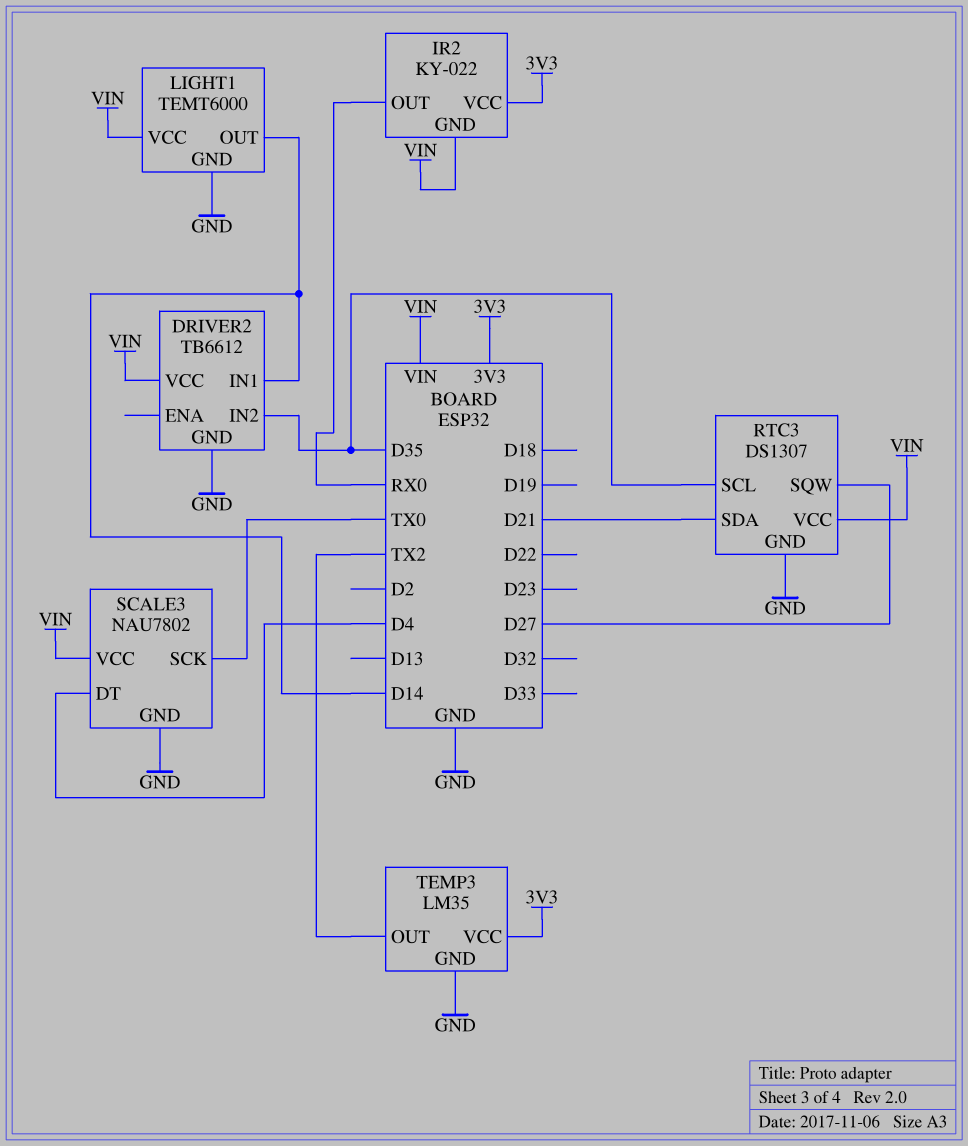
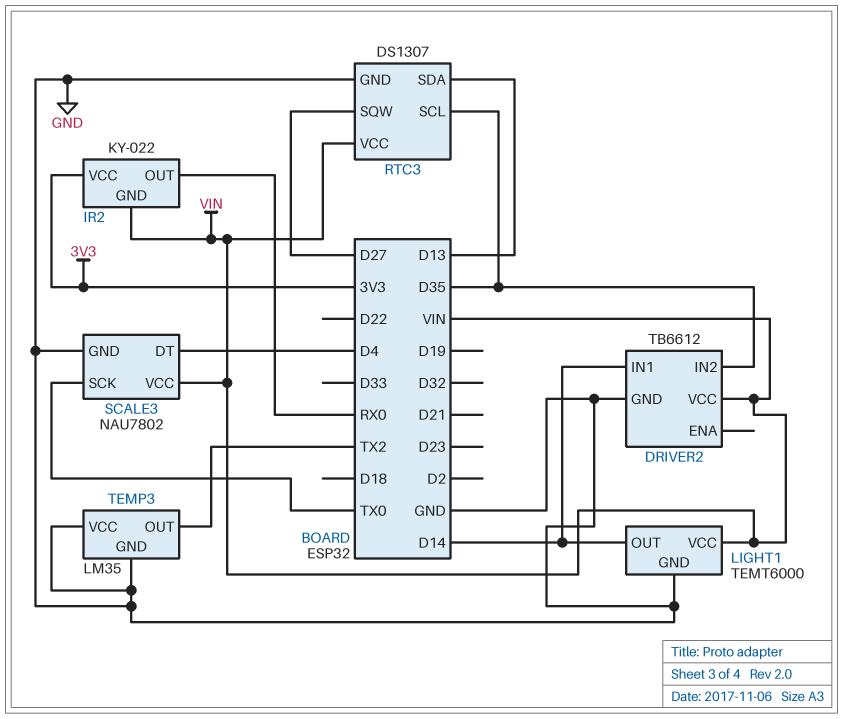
RTC3 pin SDA: D21 -> D13
TEMP3 pin VCC: 3V3 -> GND

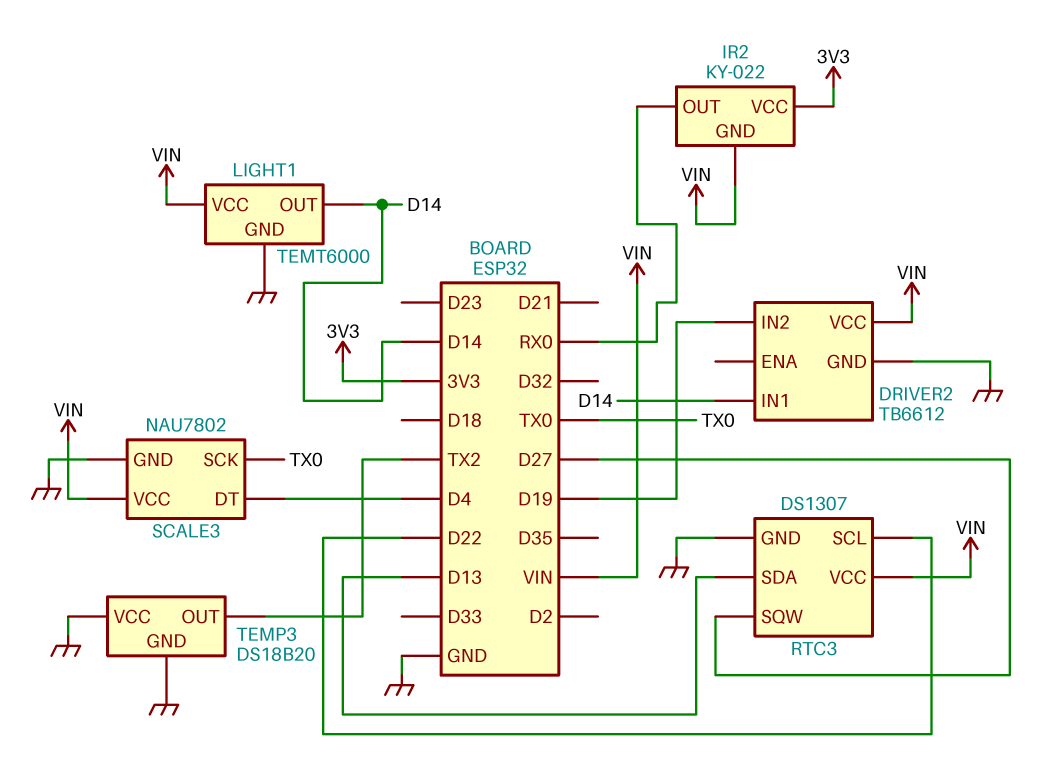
DRIVER2 pin IN2: D35 -> D19
RTC3 pin SCL: D35 -> D22
TEMP3: LM35 -> DS18B20

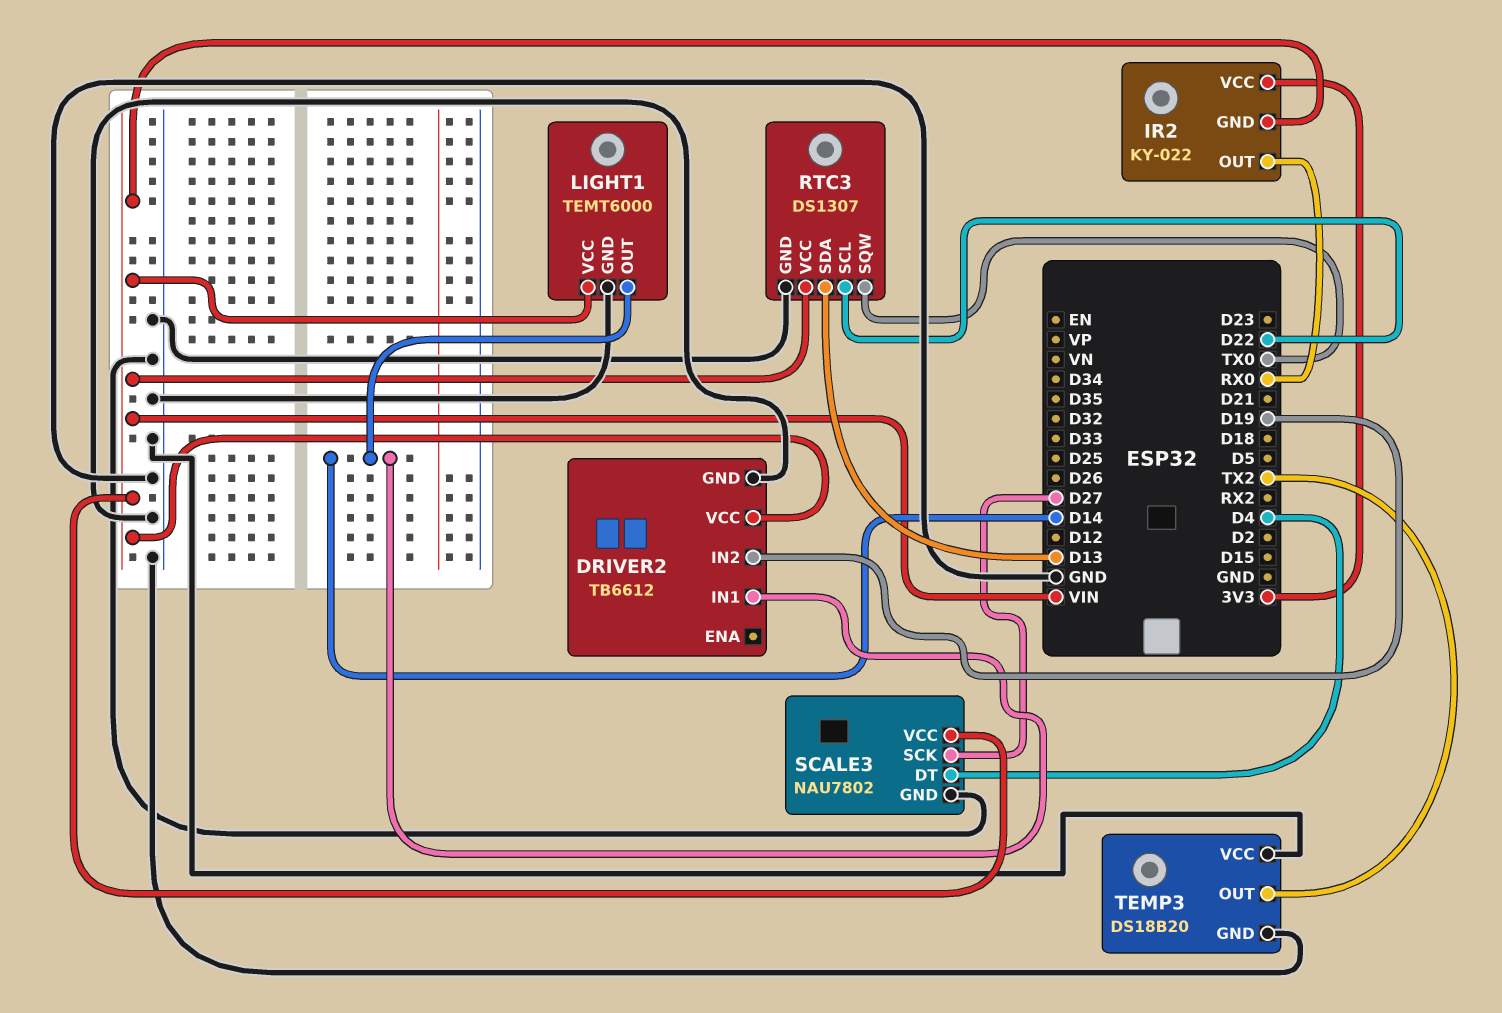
RTC3 pin SQW: D27 -> TX0
SCALE3 pin SCK: TX0 -> D27

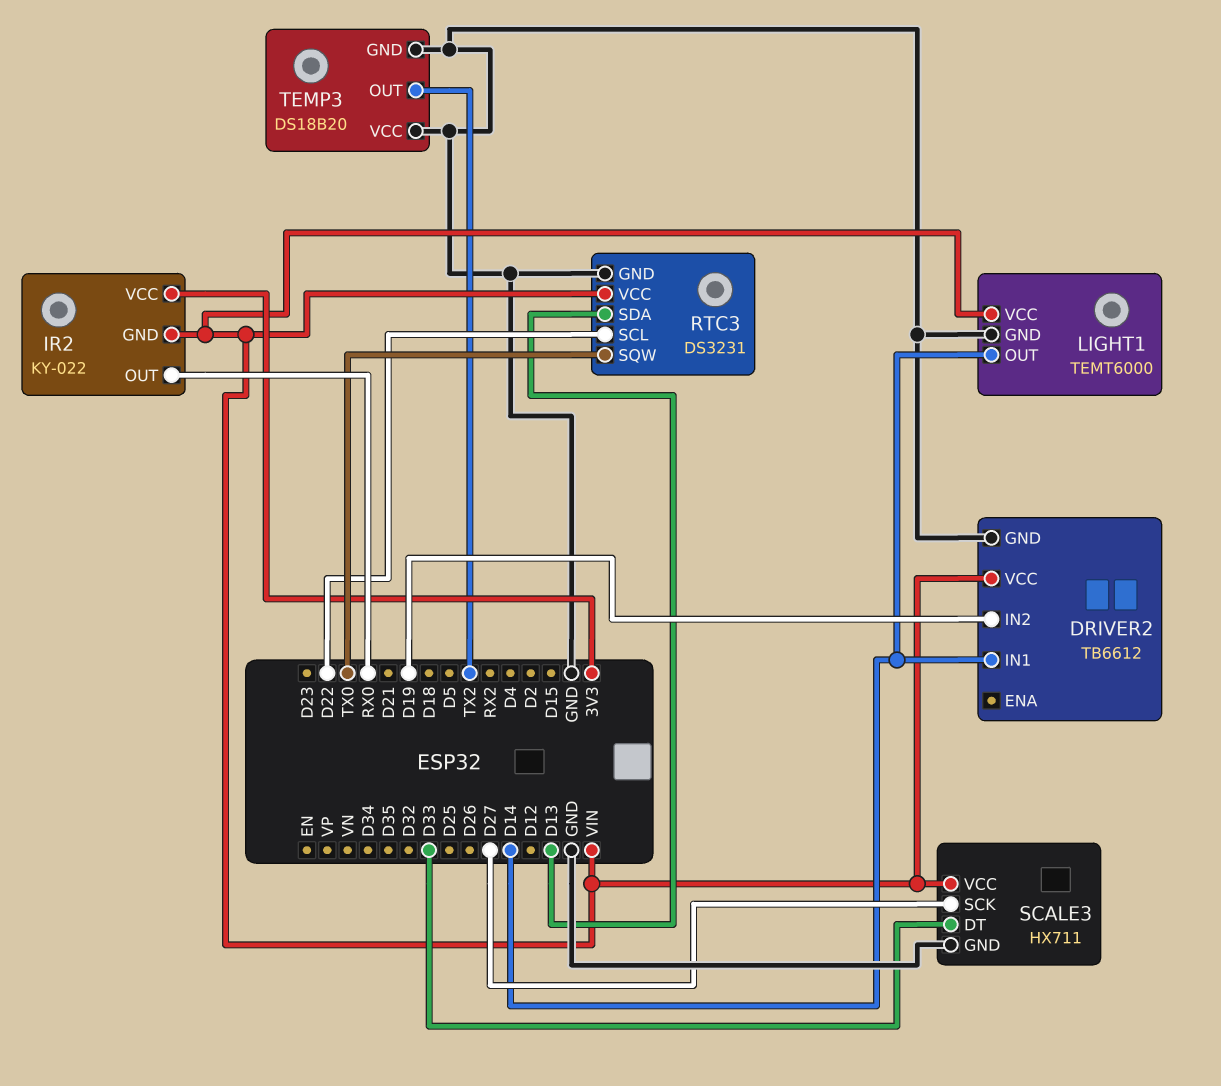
RTC3: DS1307 -> DS3231
SCALE3: NAU7802 -> HX711
SCALE3 pin DT: D4 -> D33

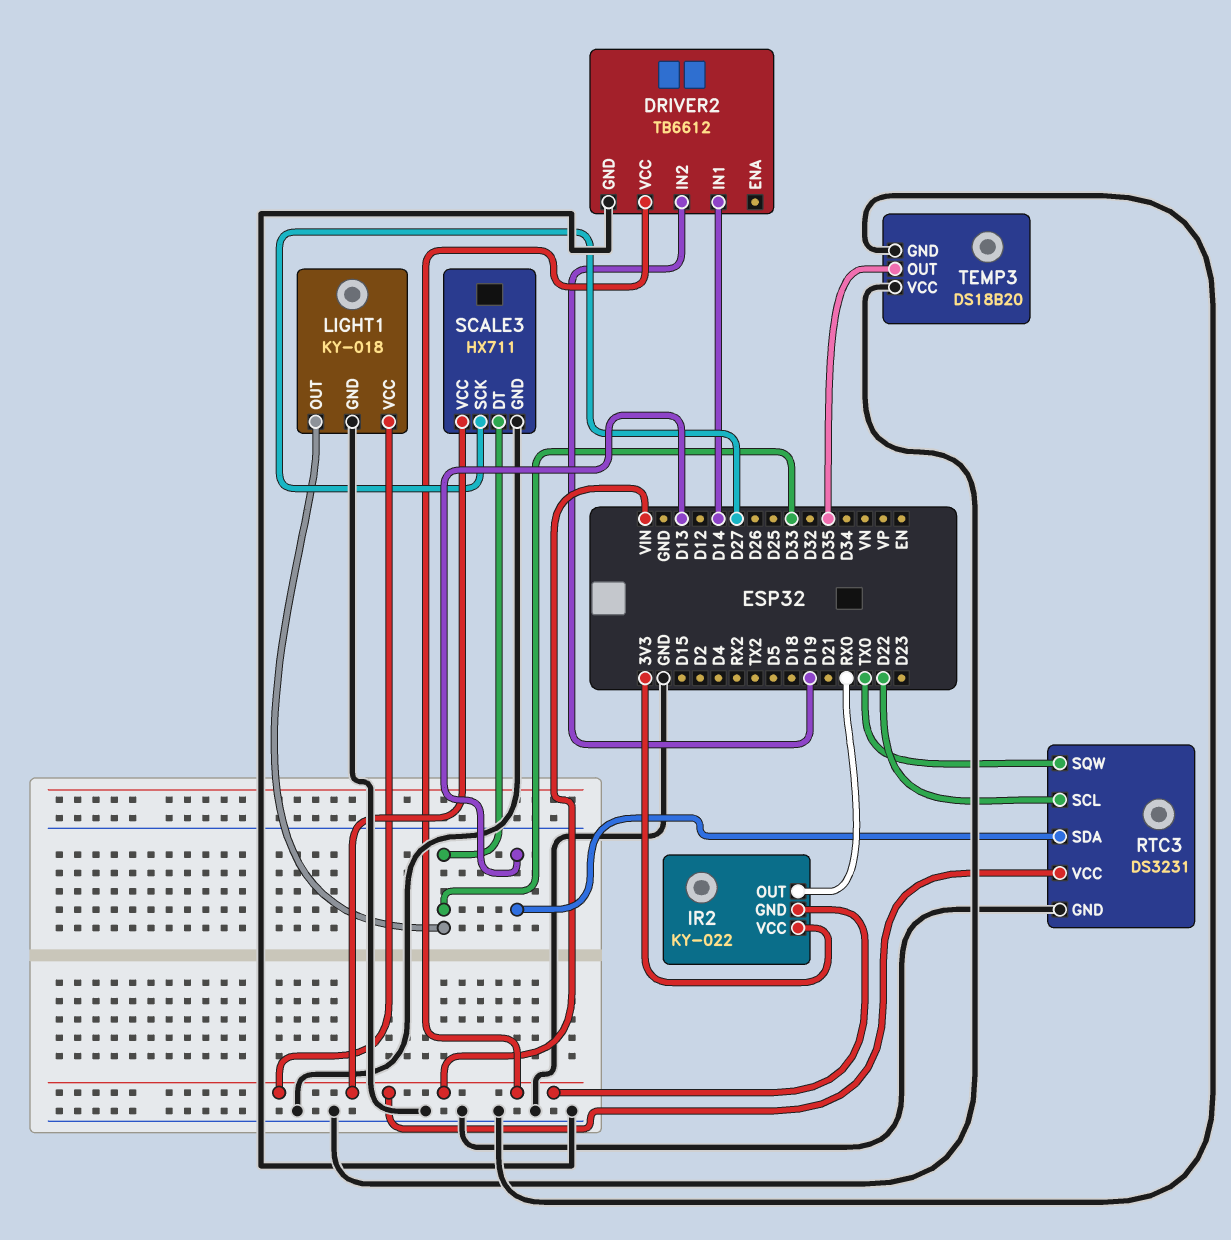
LIGHT1: TEMT6000 -> KY-018
LIGHT1 pin OUT: D14 -> D33
TEMP3 pin OUT: TX2 -> D35

